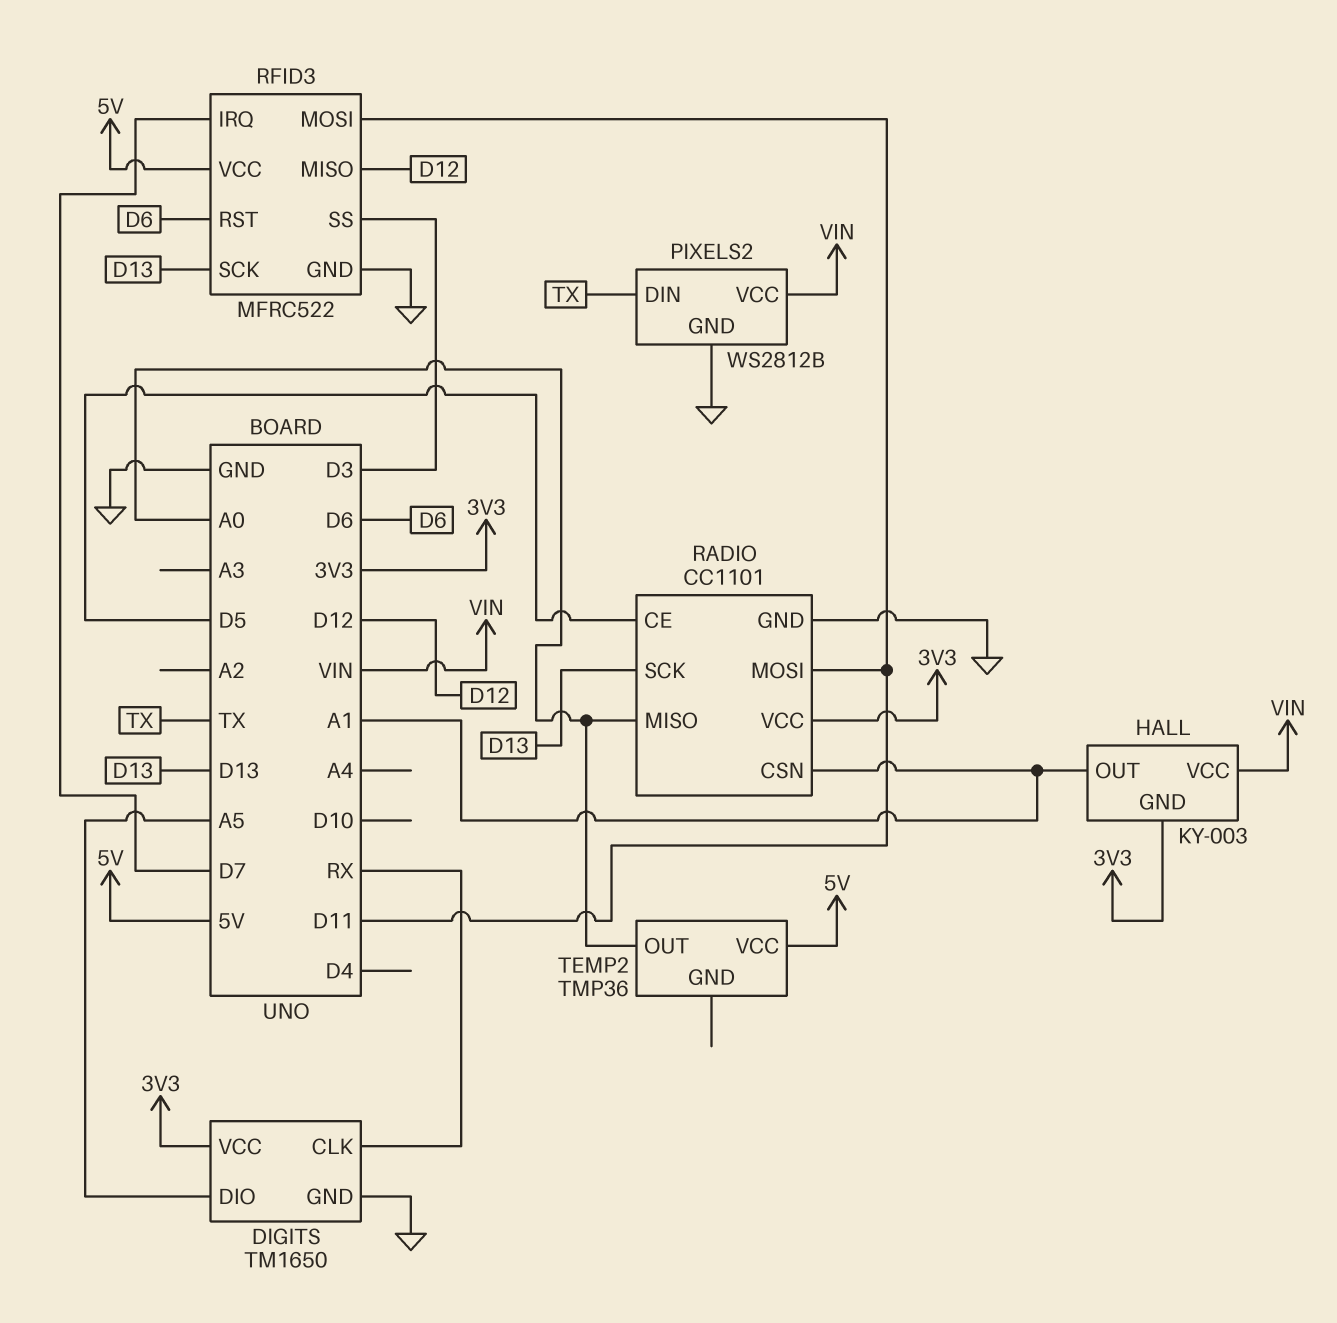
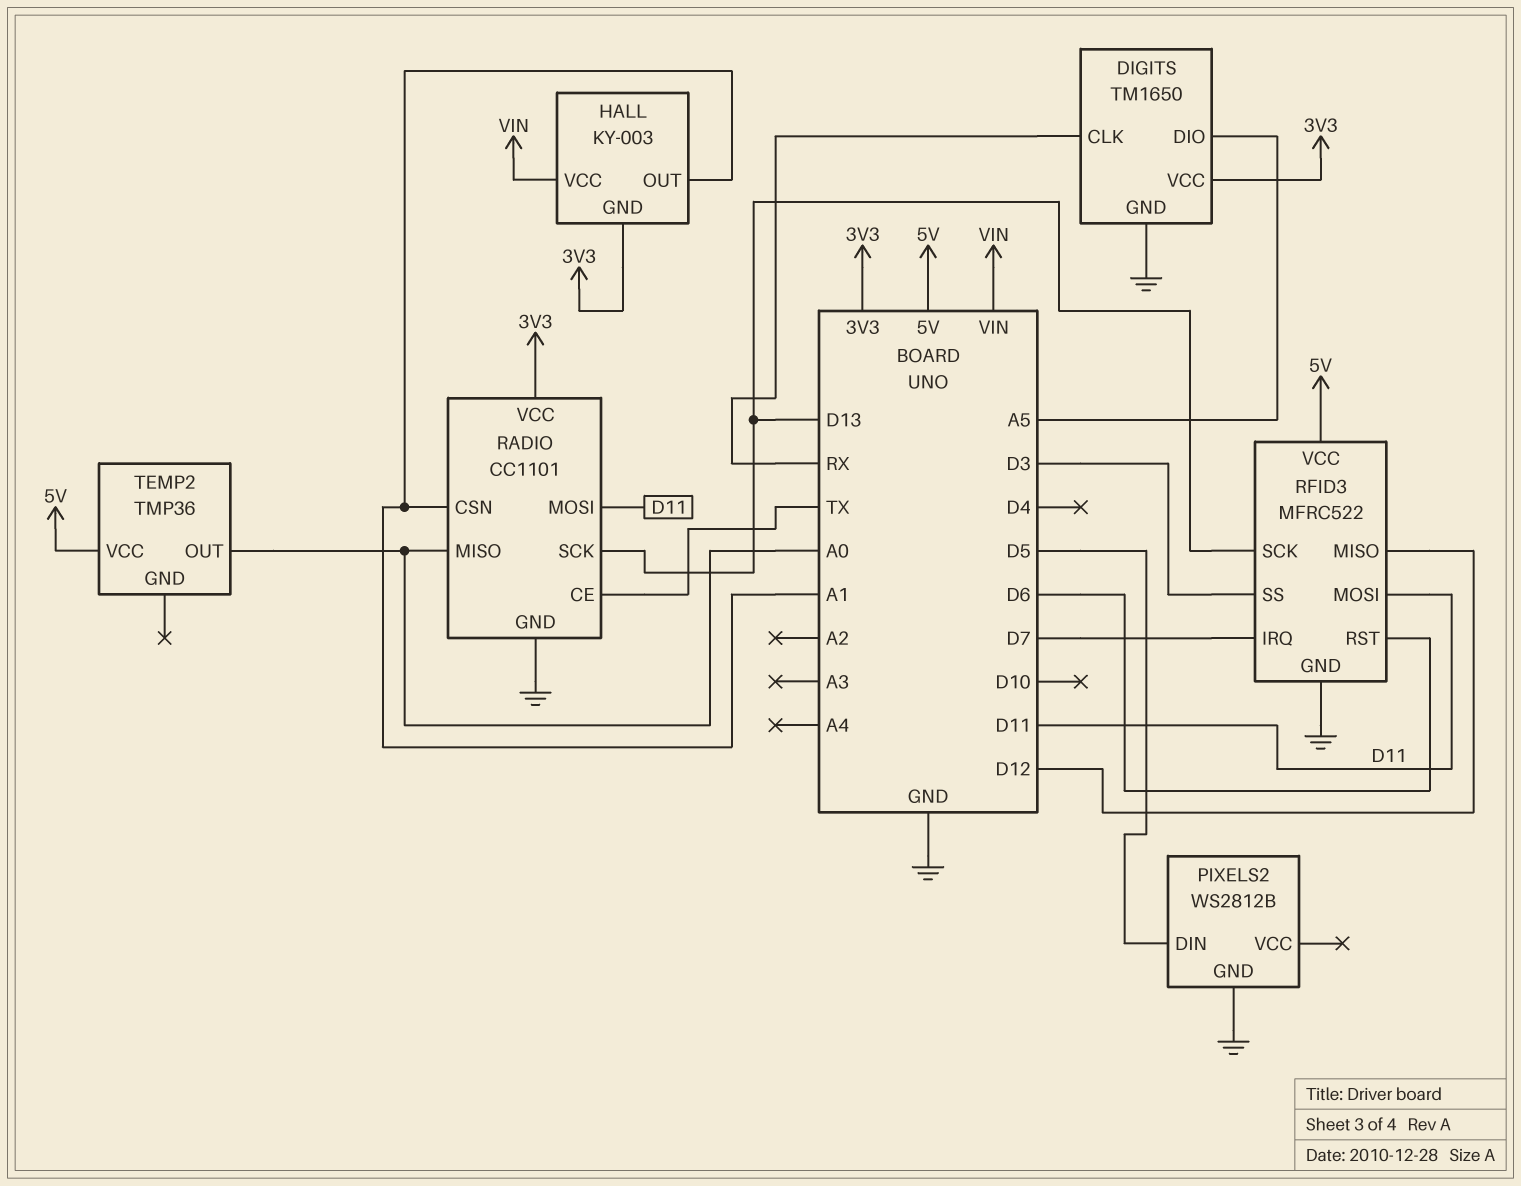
PIXELS2 pin DIN: TX -> D5
PIXELS2 pin VCC: VIN -> none
RADIO pin CE: D5 -> TX

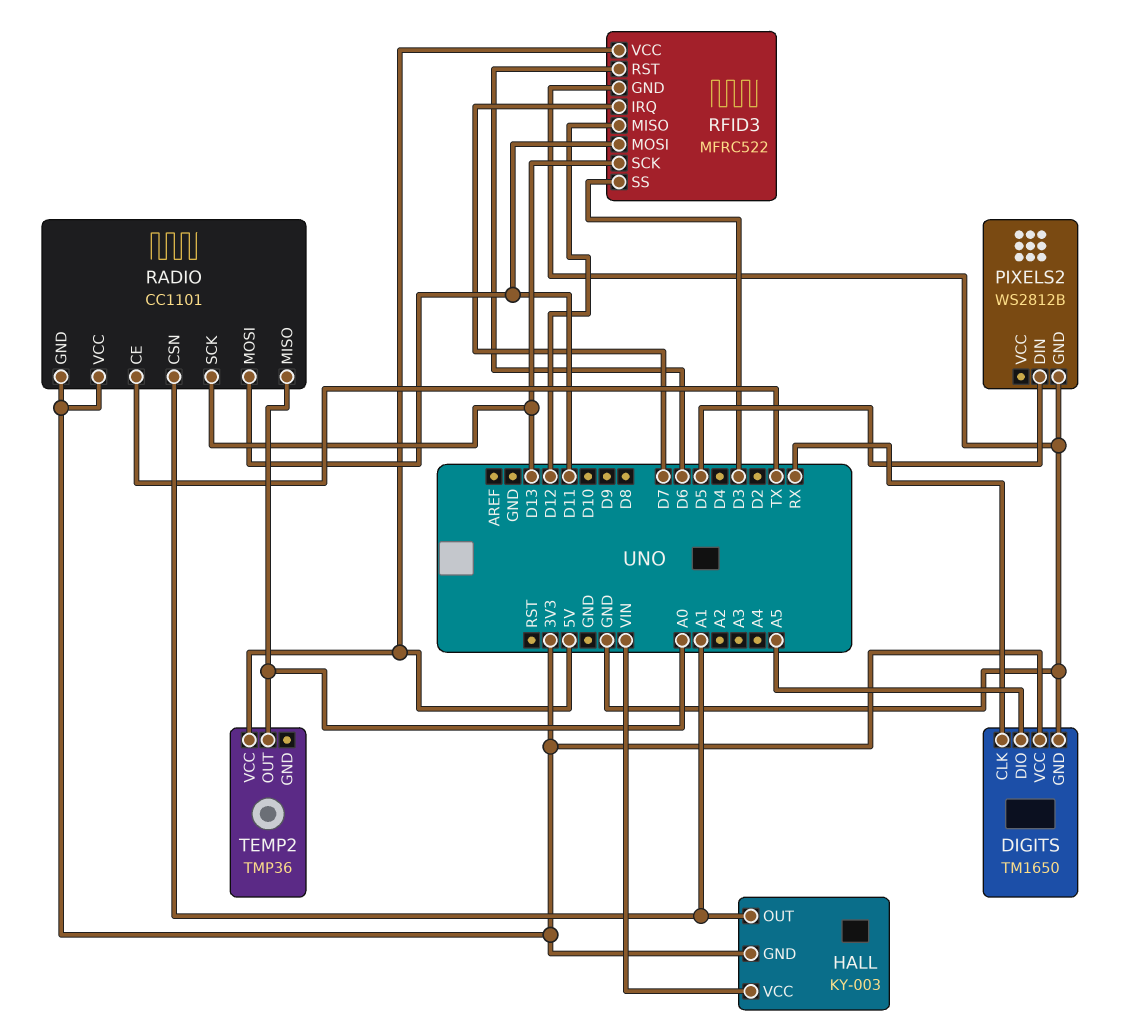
RADIO pin GND: GND -> 3V3

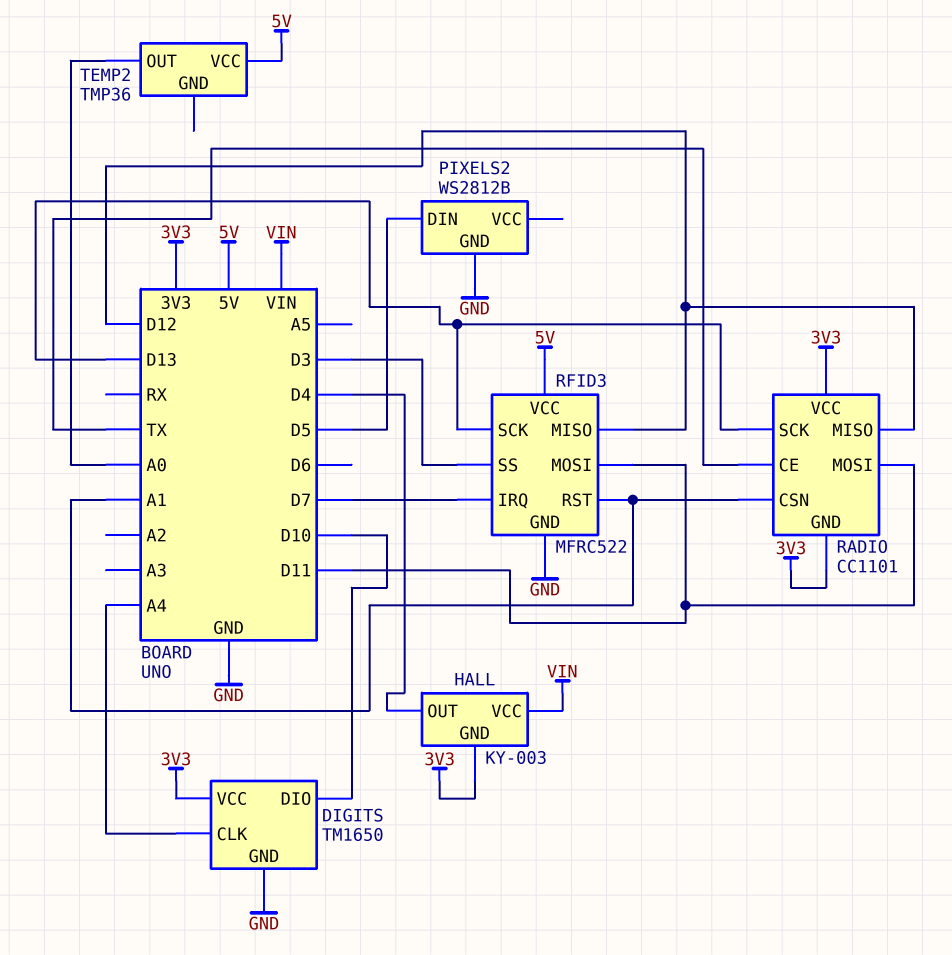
DIGITS pin CLK: RX -> A4
DIGITS pin DIO: A5 -> D10
HALL pin OUT: A1 -> D4
RADIO pin MISO: A0 -> D12
RFID3 pin RST: D6 -> A1

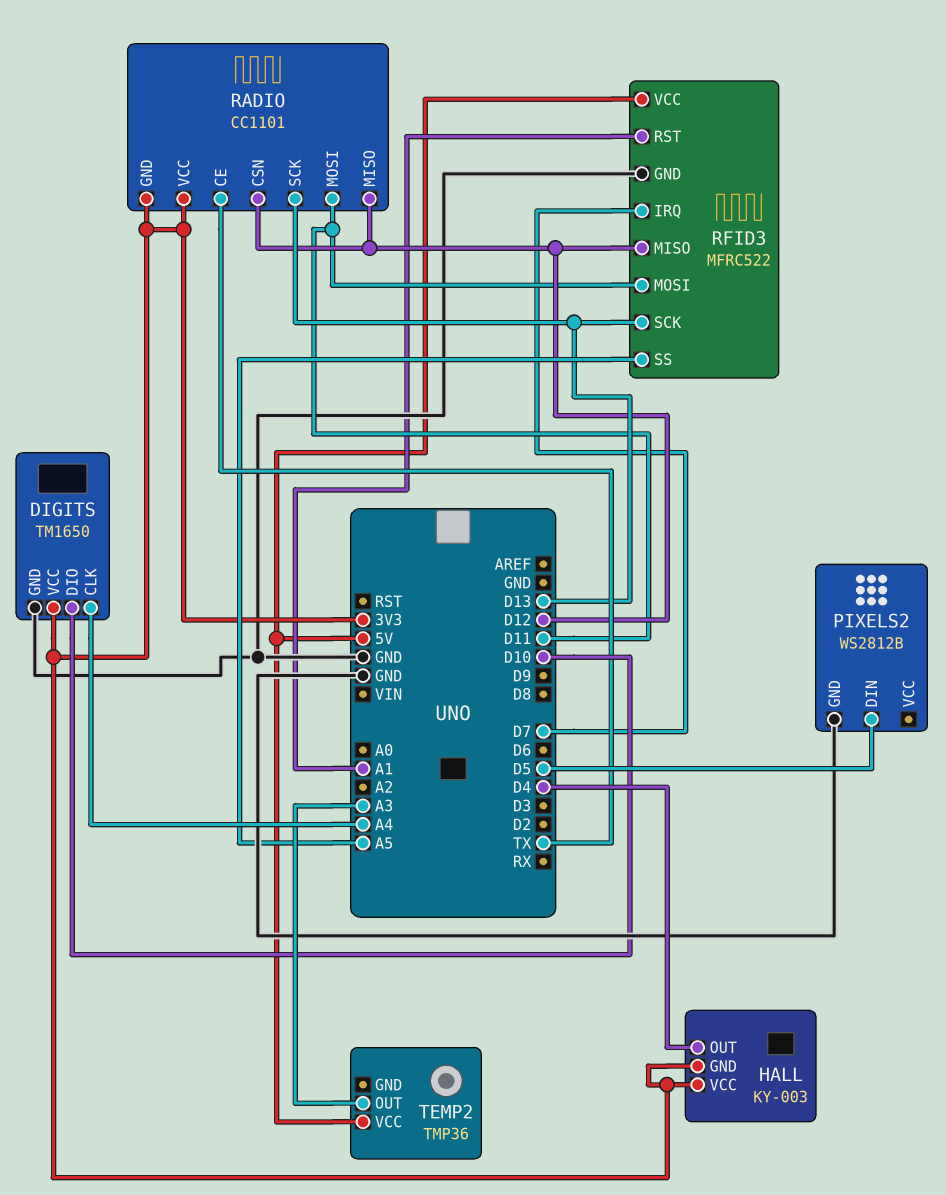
HALL pin VCC: VIN -> 3V3
RADIO pin CSN: A1 -> D12
RFID3 pin SS: D3 -> A5
TEMP2 pin OUT: A0 -> A3

